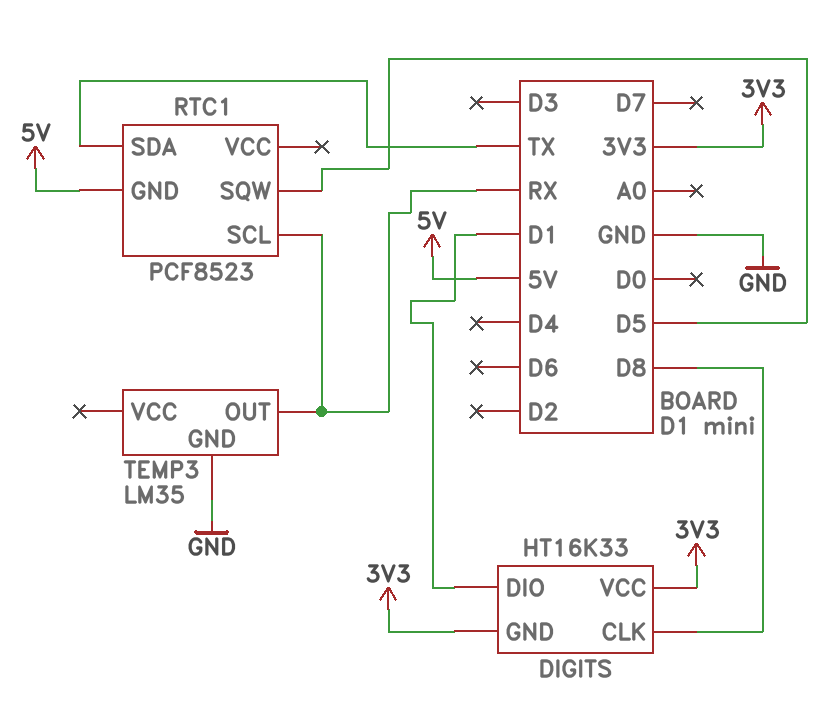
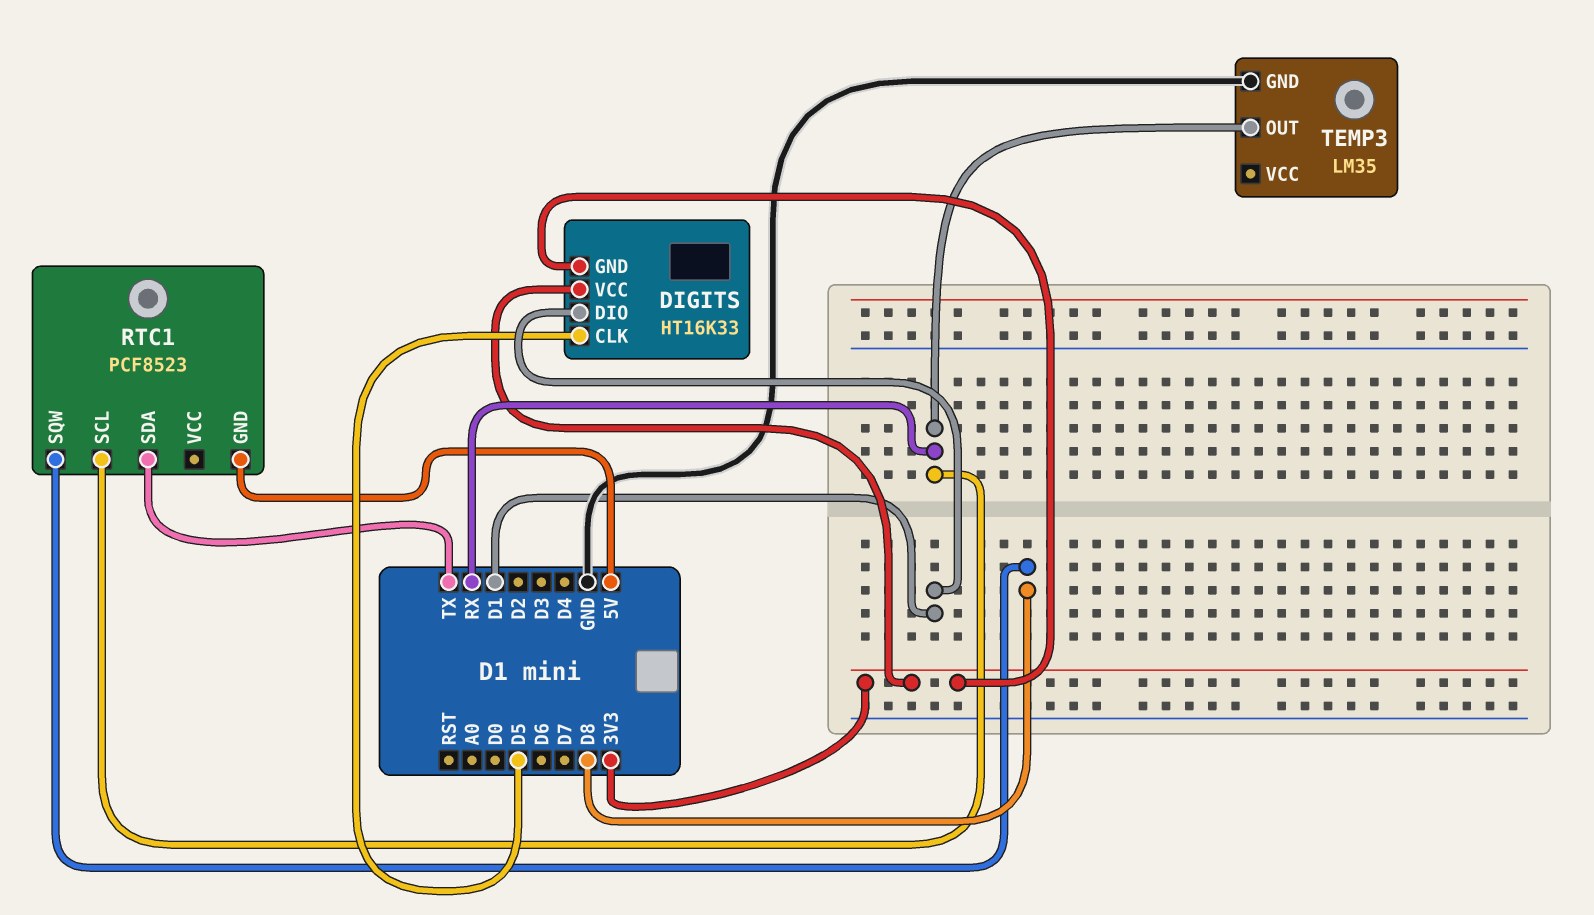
DIGITS pin CLK: D8 -> D5
RTC1 pin SQW: D5 -> D8

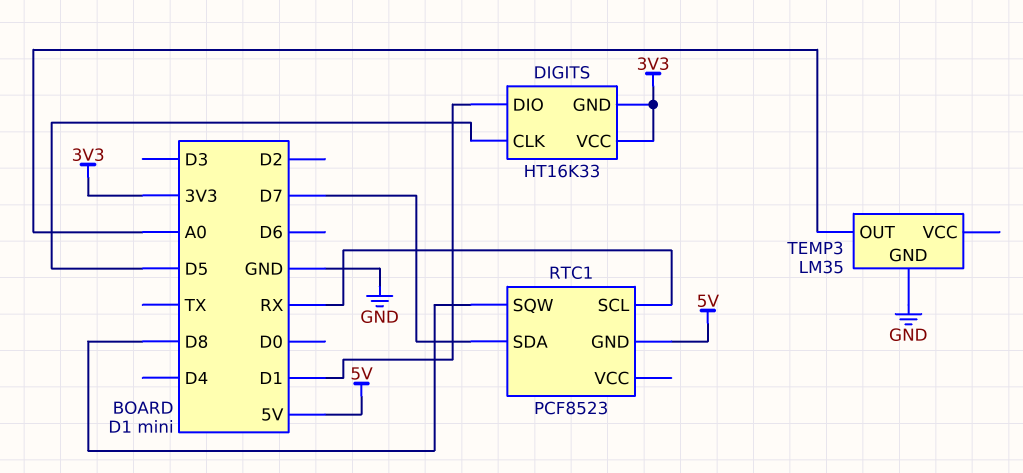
RTC1 pin SDA: TX -> D7
TEMP3 pin OUT: RX -> A0

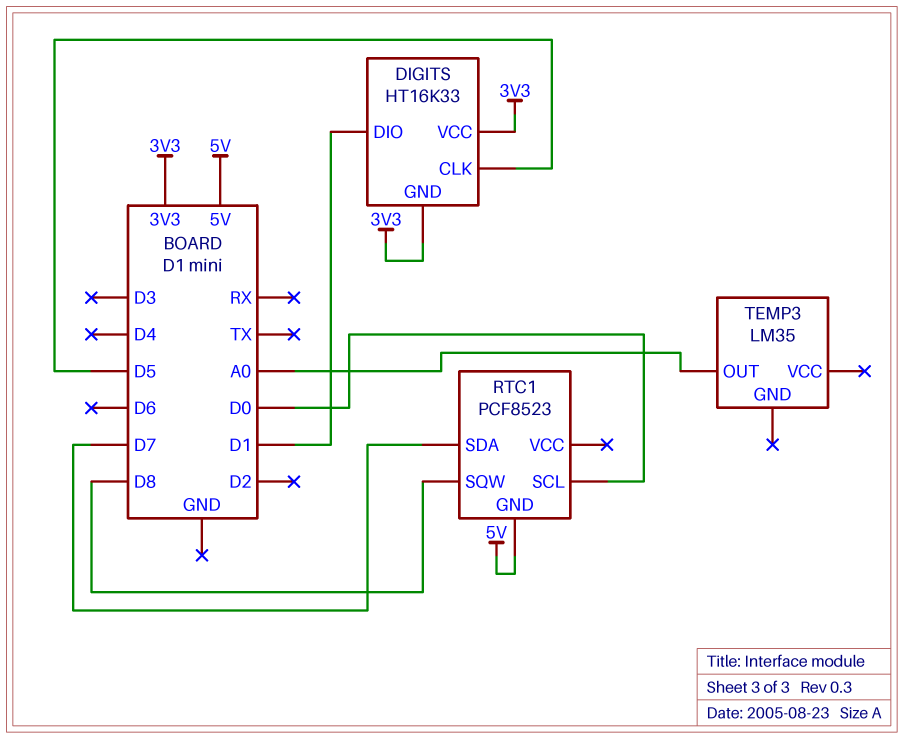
RTC1 pin SCL: RX -> D0
TEMP3 pin GND: GND -> none

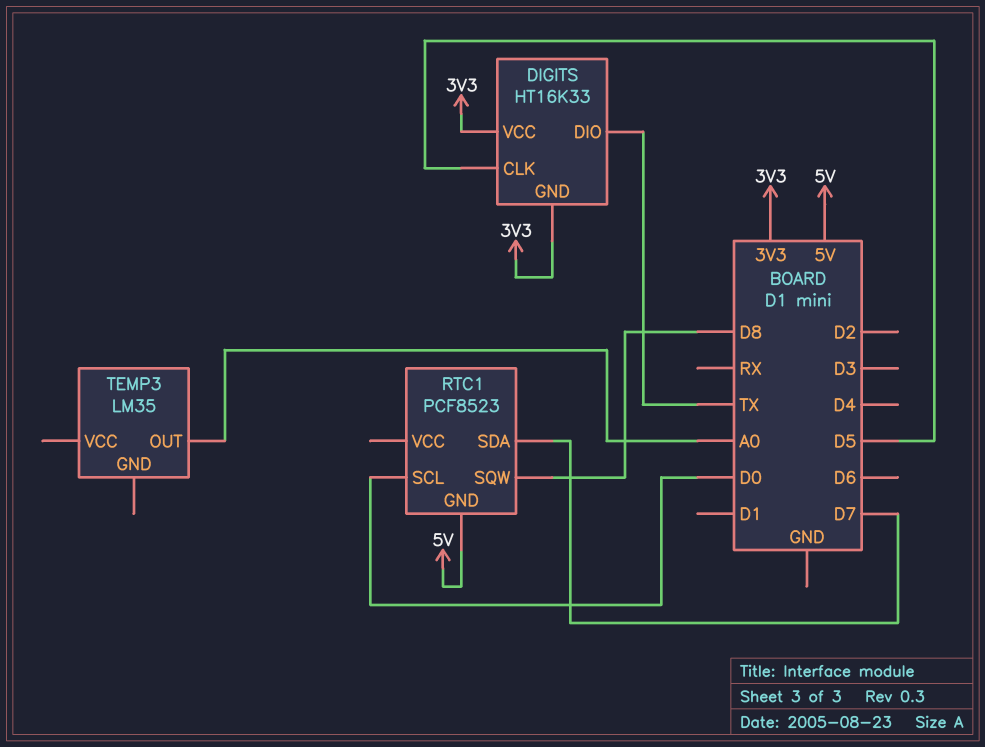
DIGITS pin DIO: D1 -> TX

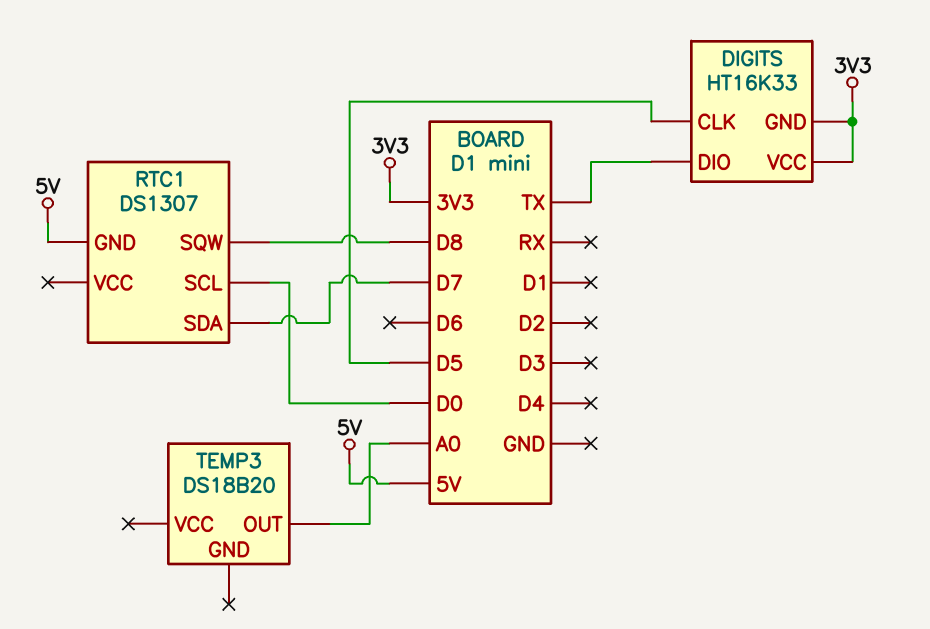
RTC1: PCF8523 -> DS1307
TEMP3: LM35 -> DS18B20

